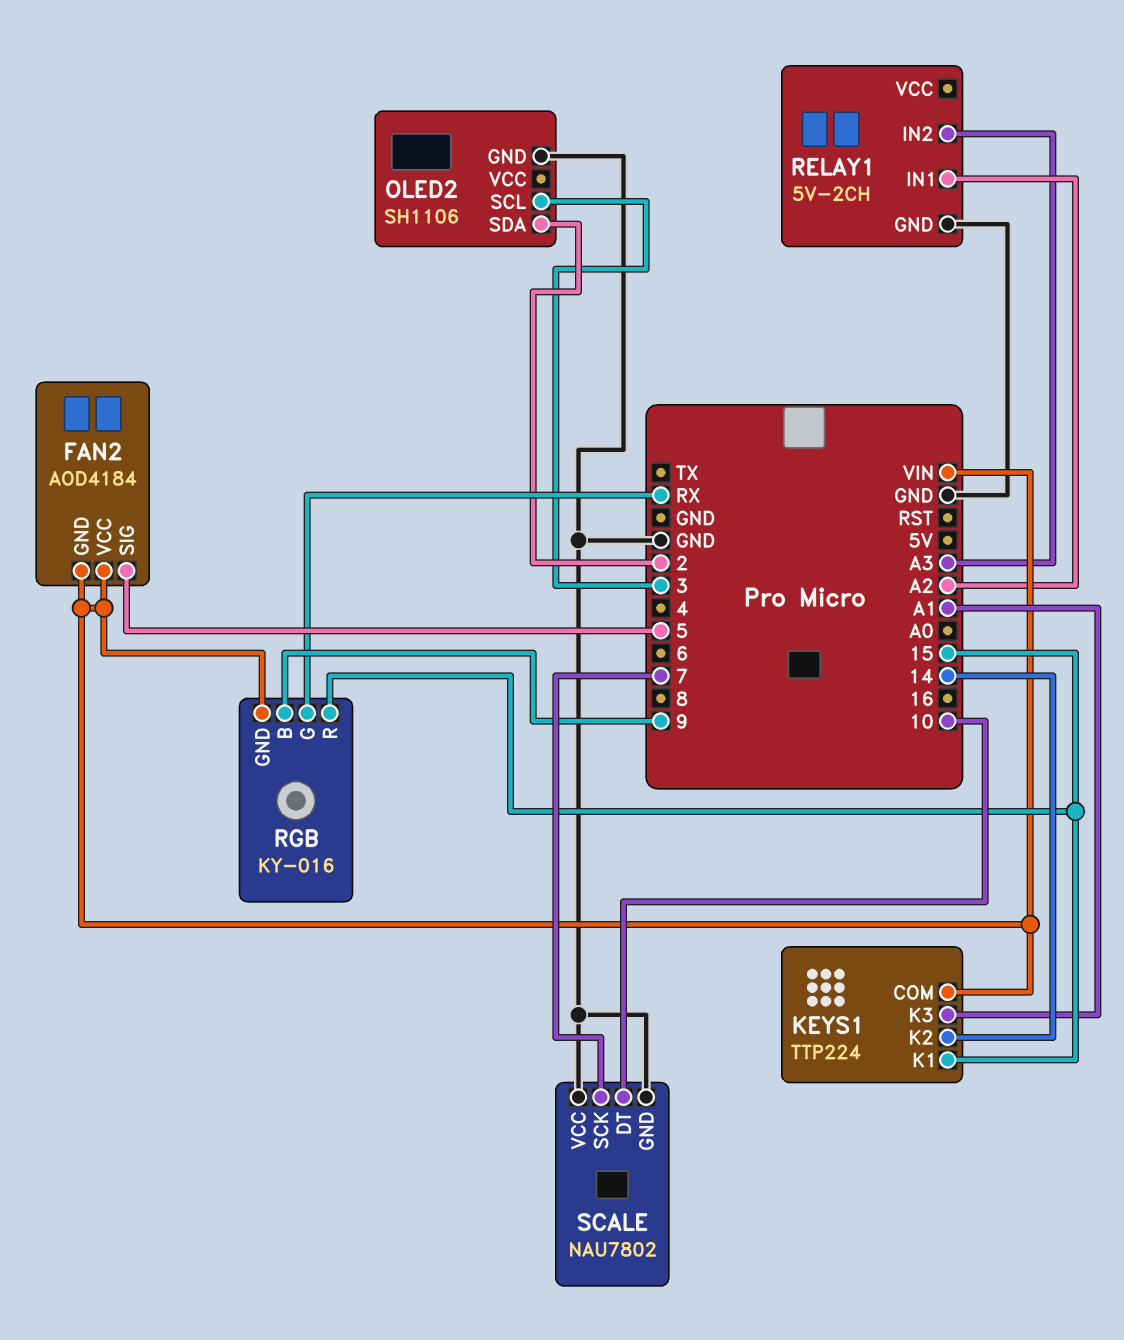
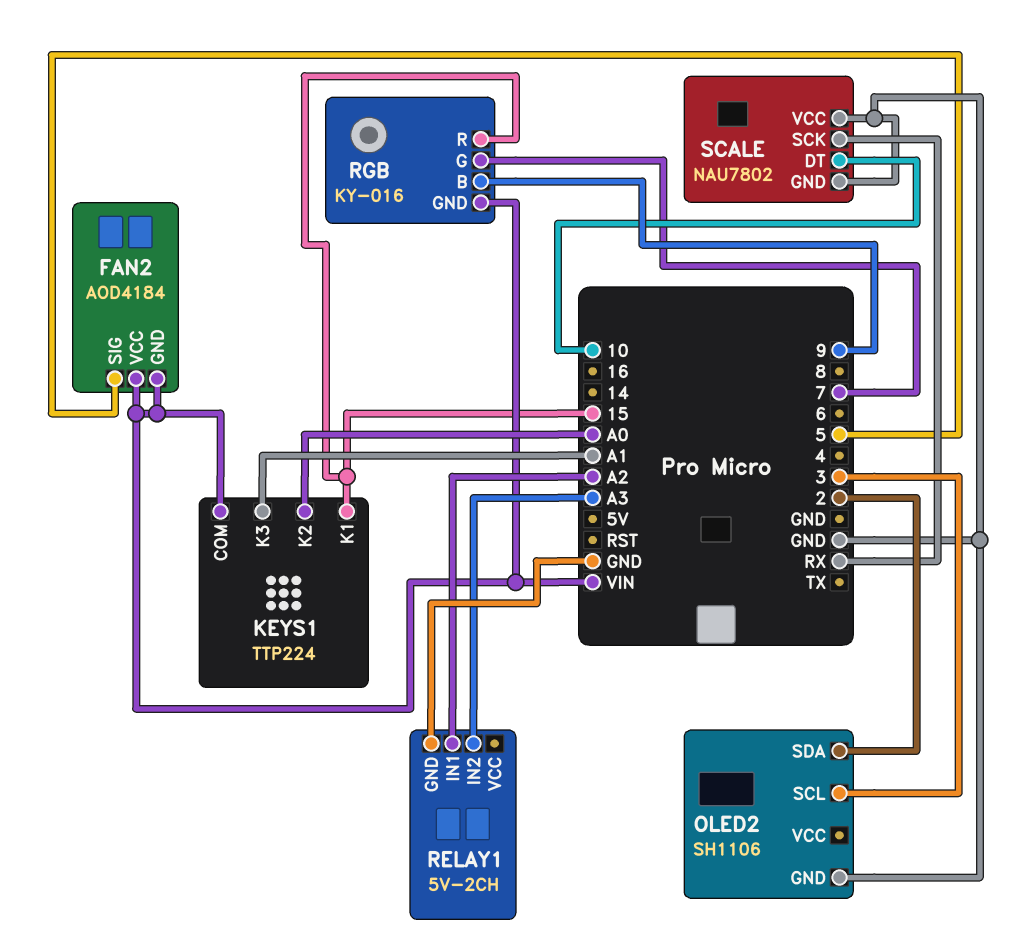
KEYS1 pin K2: 14 -> A0
RGB pin G: RX -> 7
SCALE pin SCK: 7 -> RX

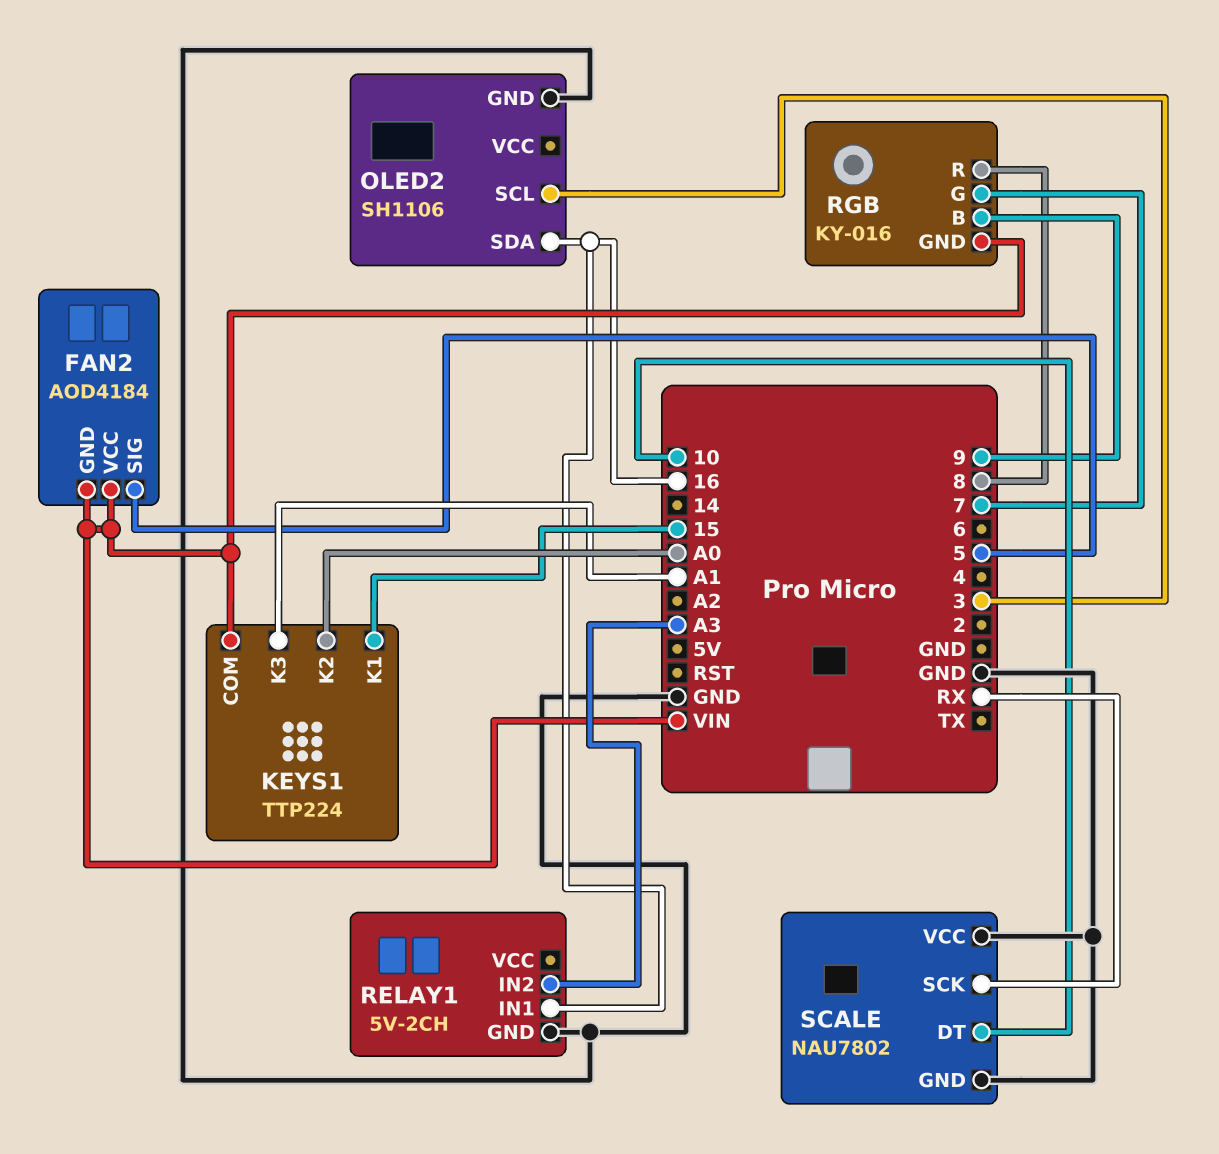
OLED2 pin SDA: 2 -> 16
RELAY1 pin IN1: A2 -> 16
RGB pin R: 15 -> 8

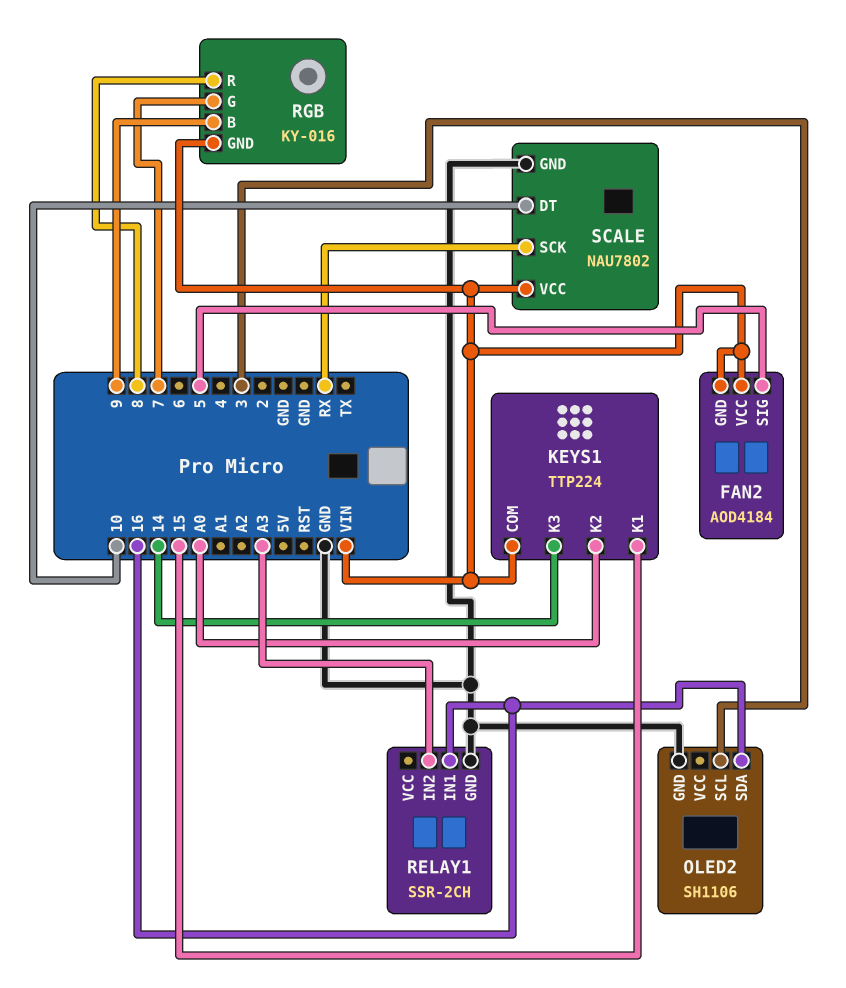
KEYS1 pin K3: A1 -> 14
RELAY1: 5V-2CH -> SSR-2CH
SCALE pin VCC: GND -> VIN

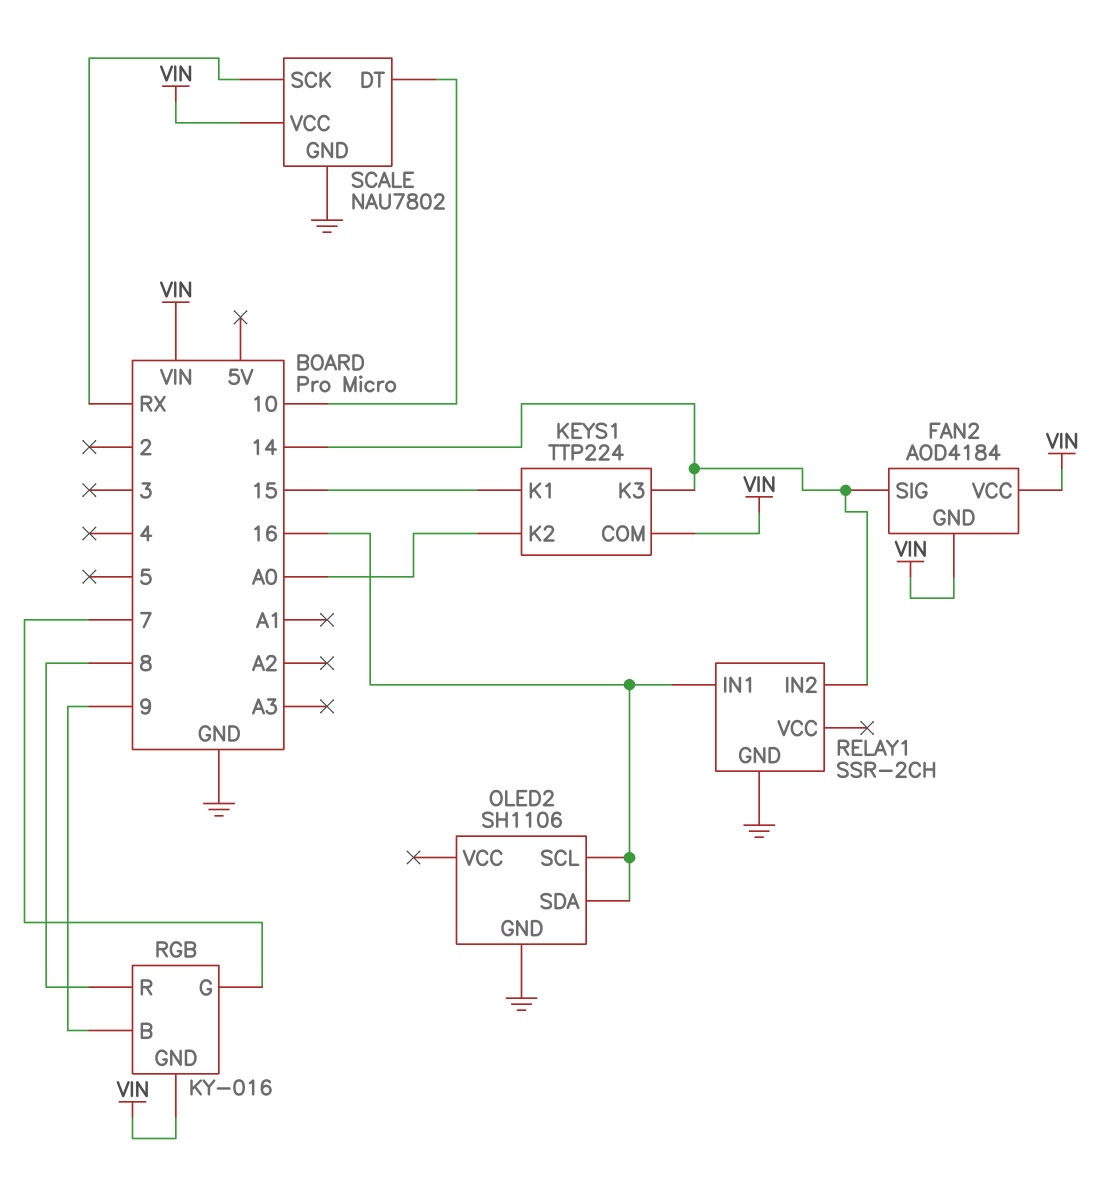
FAN2 pin SIG: 5 -> 14
OLED2 pin SCL: 3 -> 16
RELAY1 pin IN2: A3 -> 14

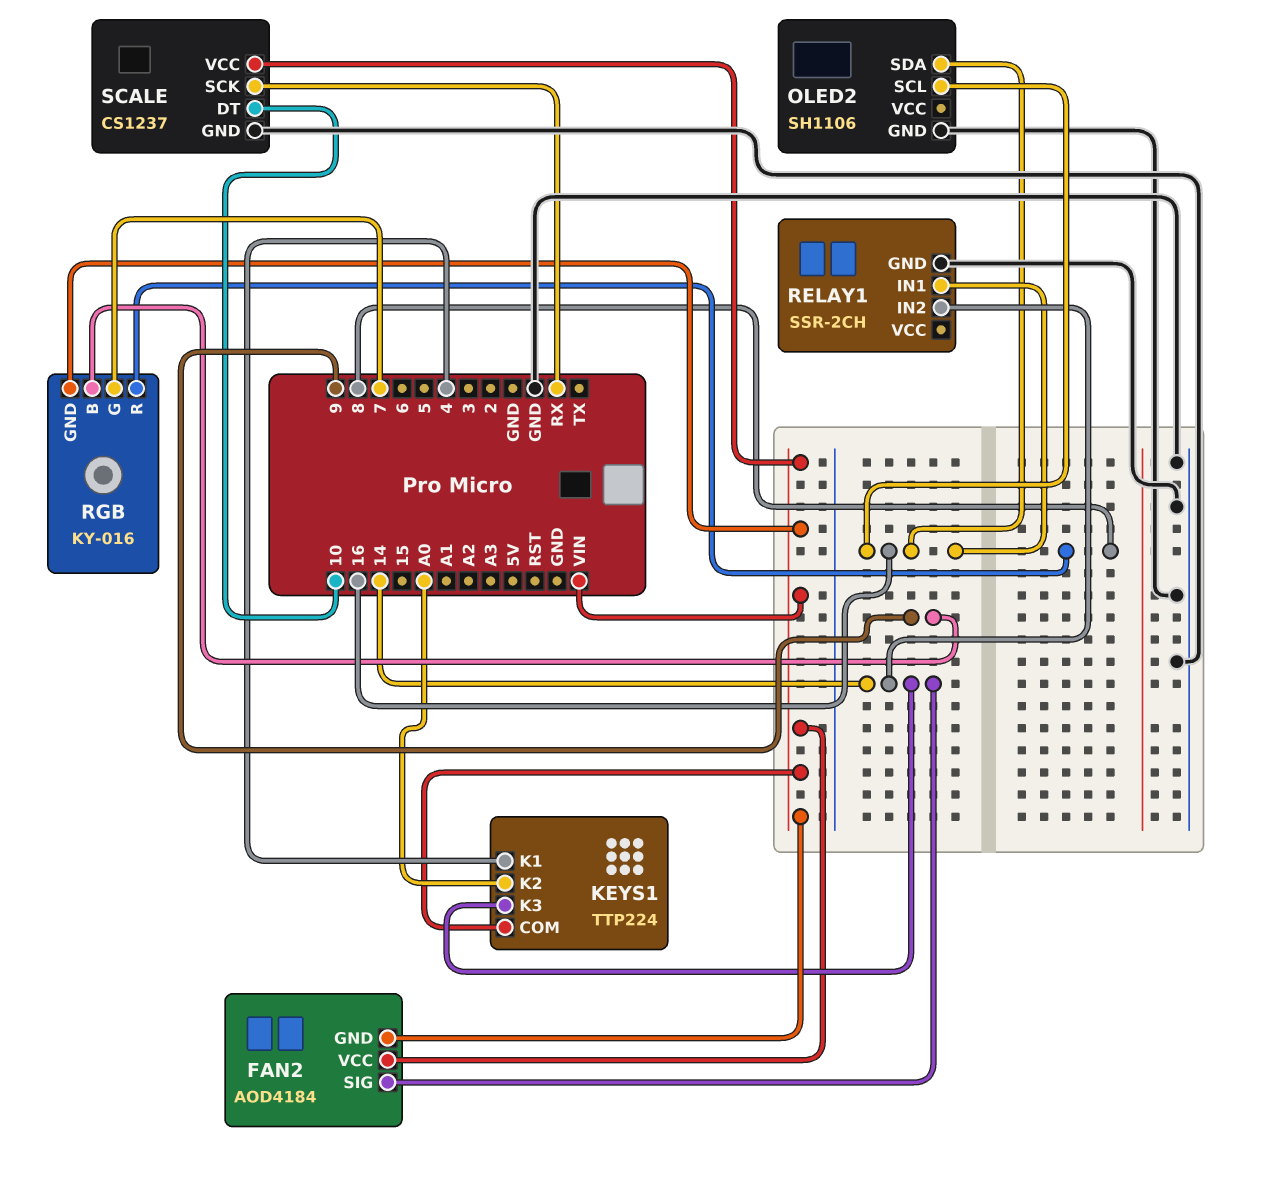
KEYS1 pin K1: 15 -> 4
SCALE: NAU7802 -> CS1237

